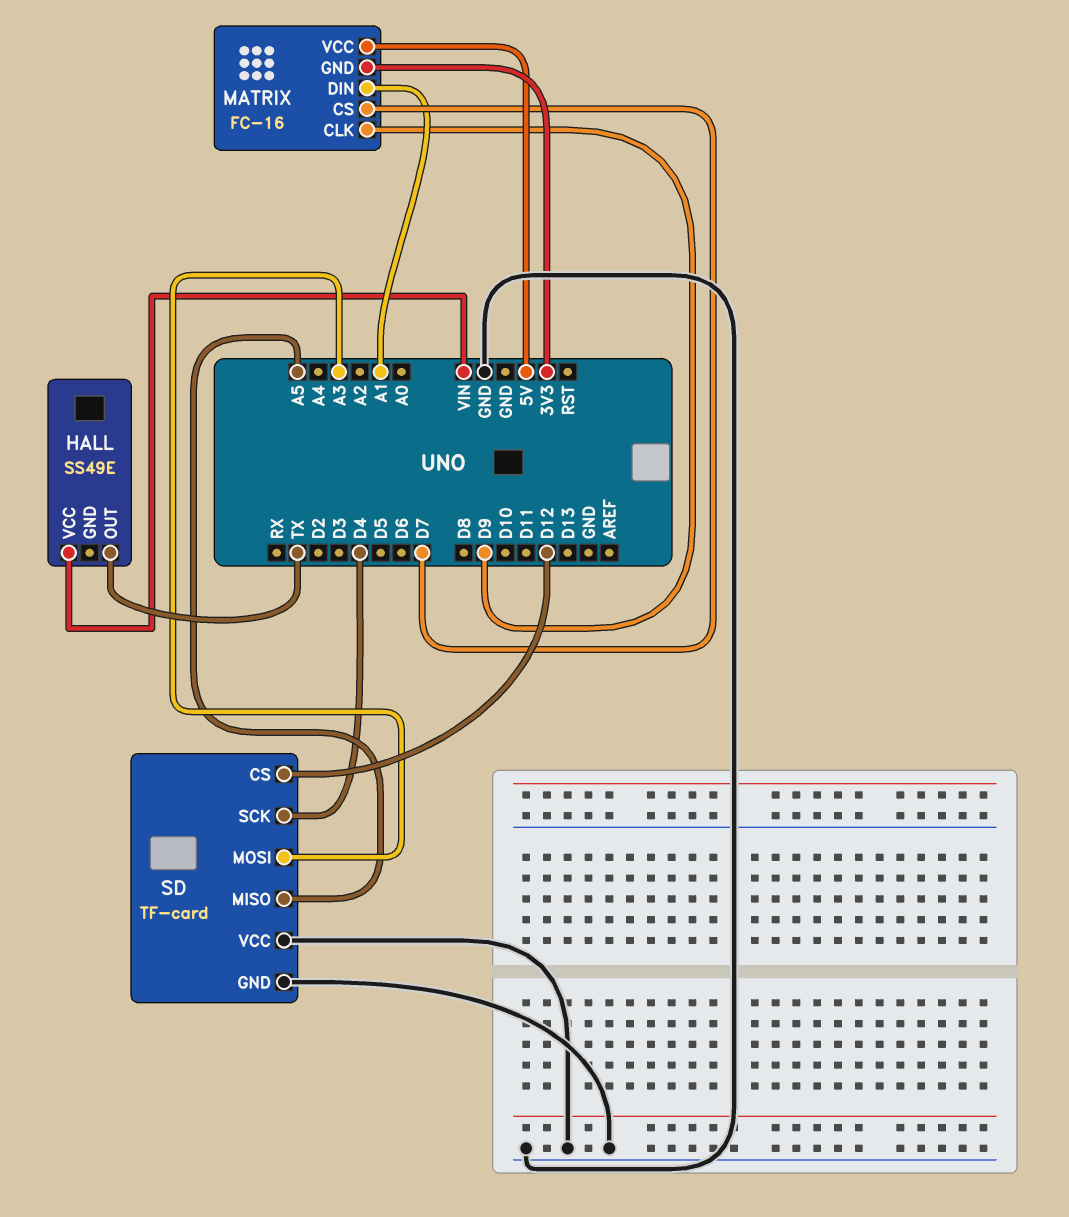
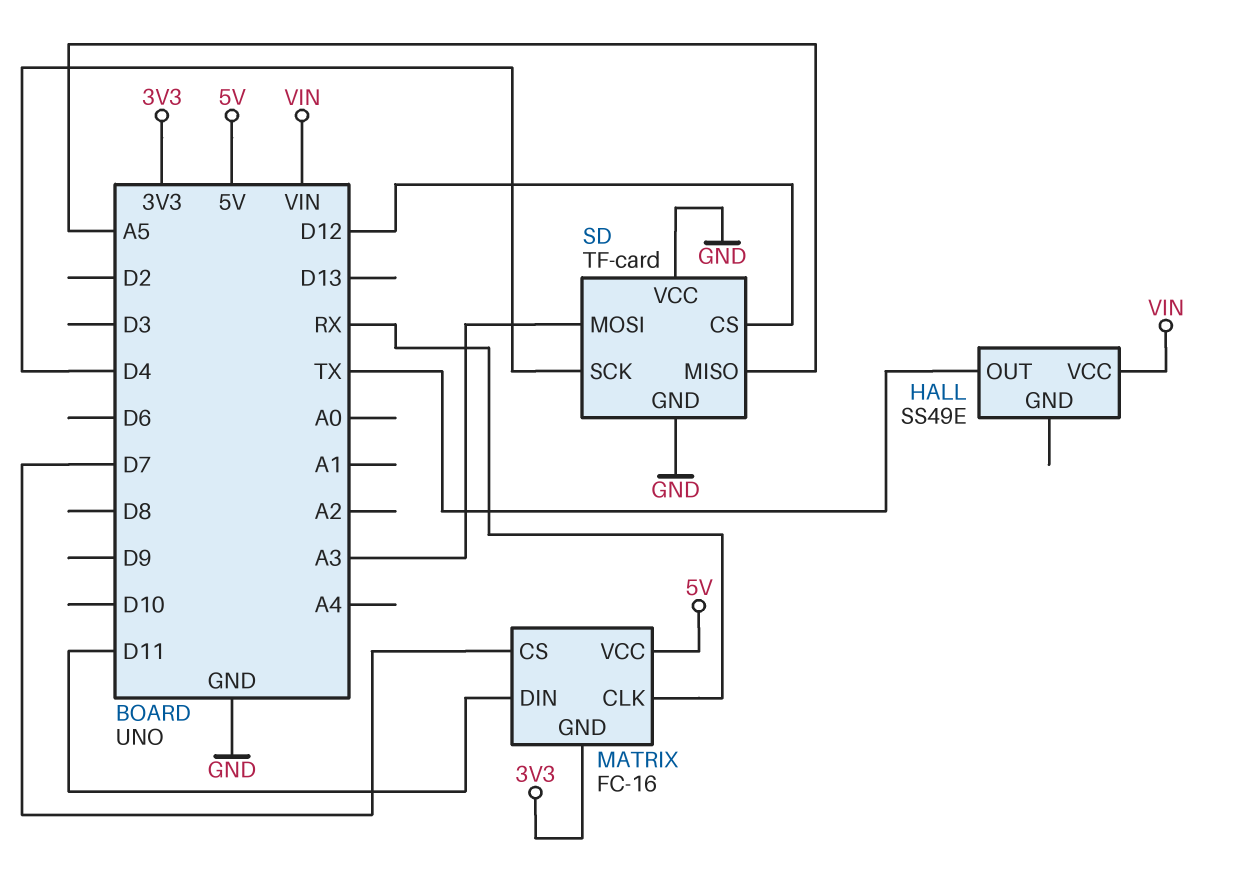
MATRIX pin CLK: D9 -> RX
MATRIX pin DIN: A1 -> D11

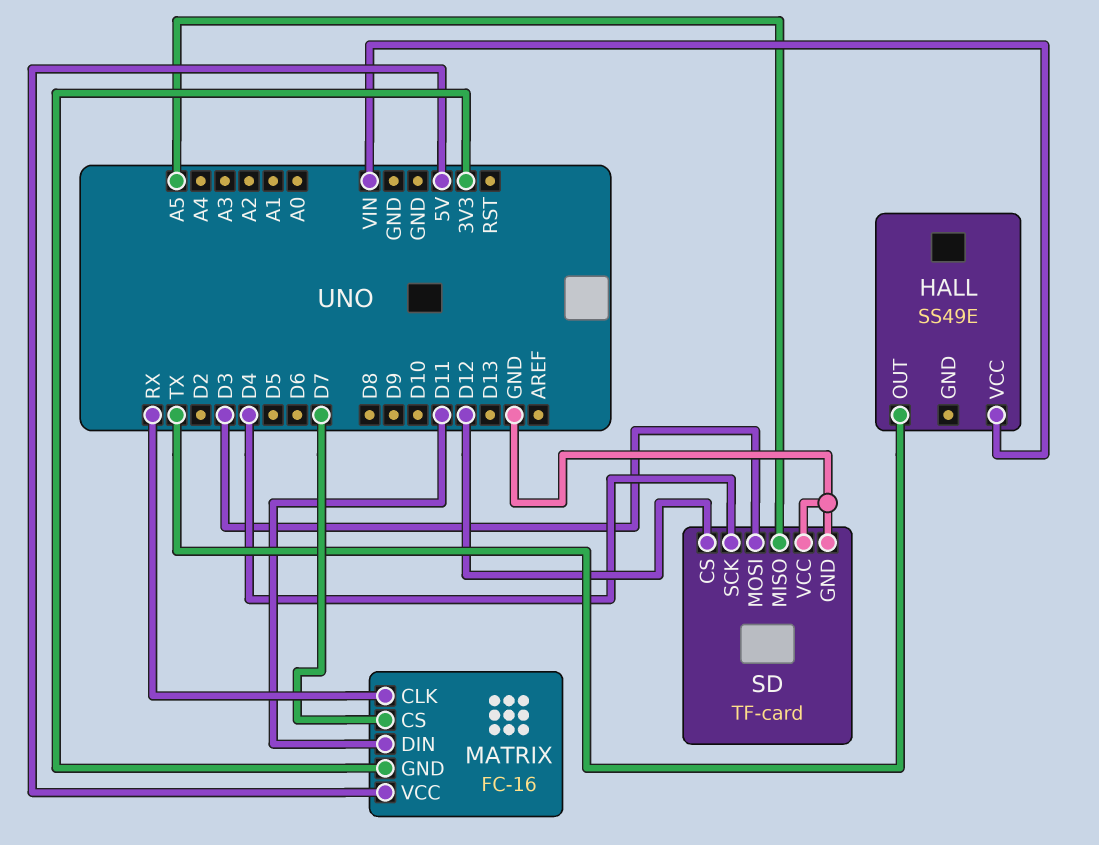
SD pin MOSI: A3 -> D3

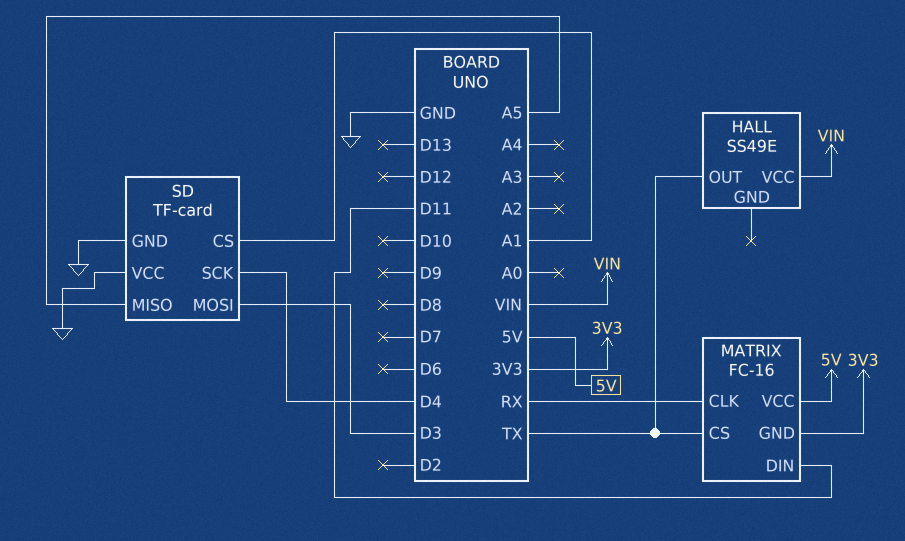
MATRIX pin CS: D7 -> TX
SD pin CS: D12 -> A1

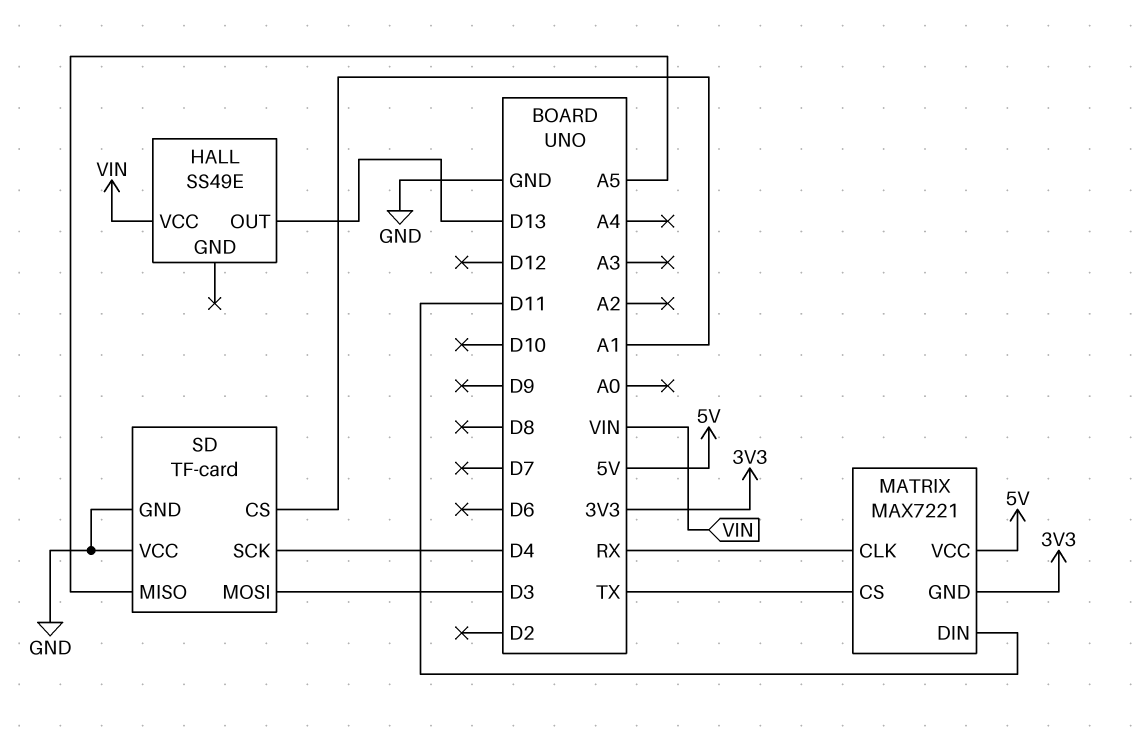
HALL pin OUT: TX -> D13
MATRIX: FC-16 -> MAX7221

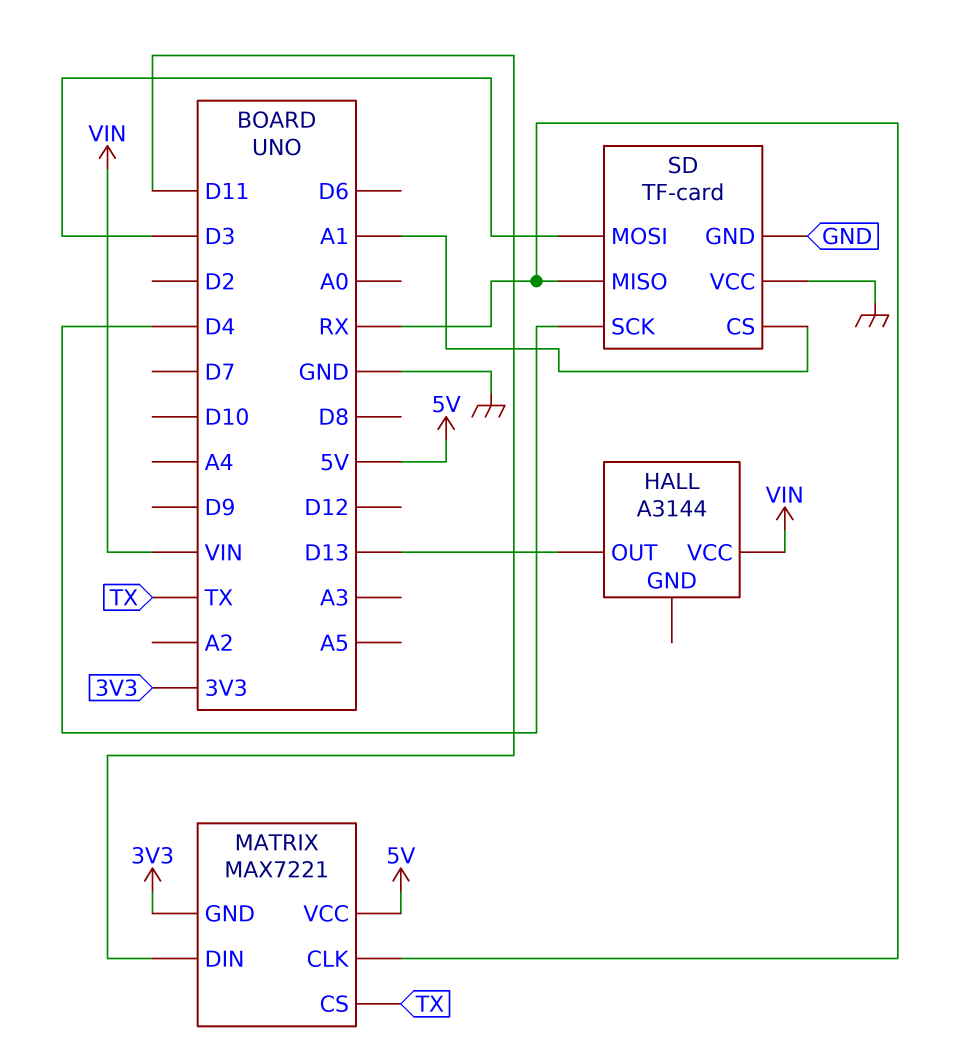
HALL: SS49E -> A3144
SD pin MISO: A5 -> RX

